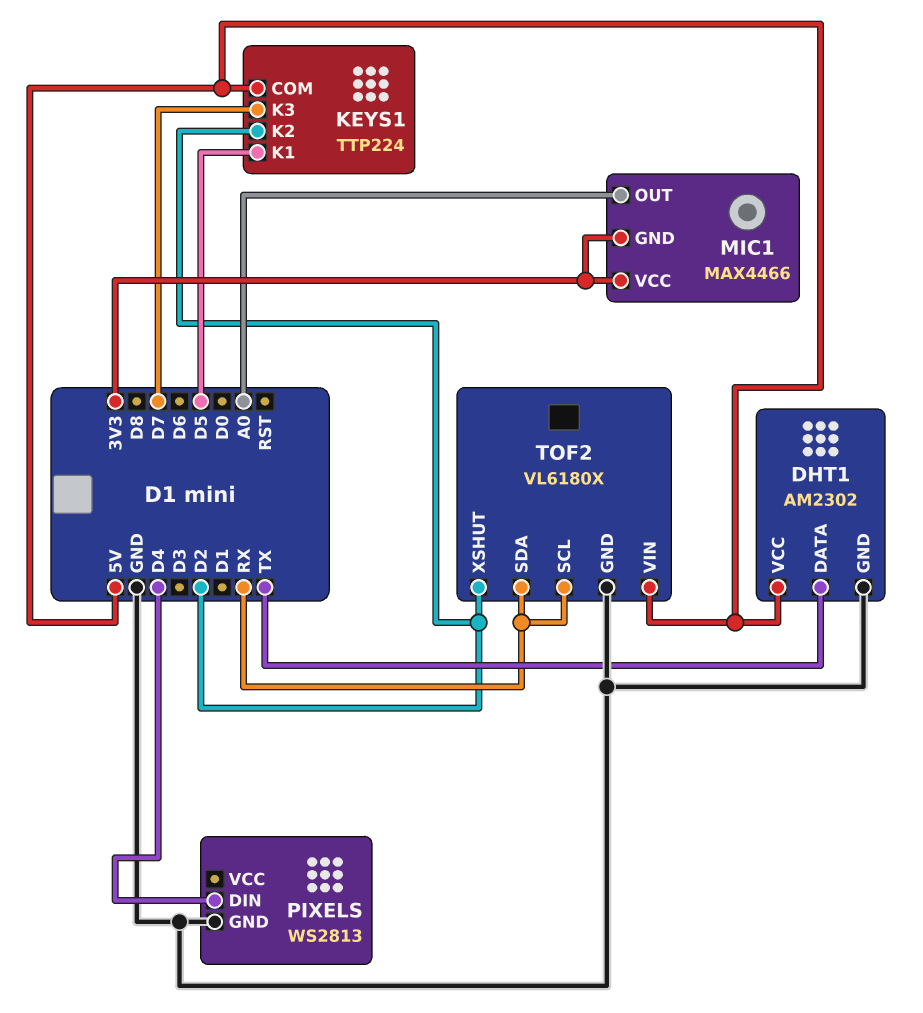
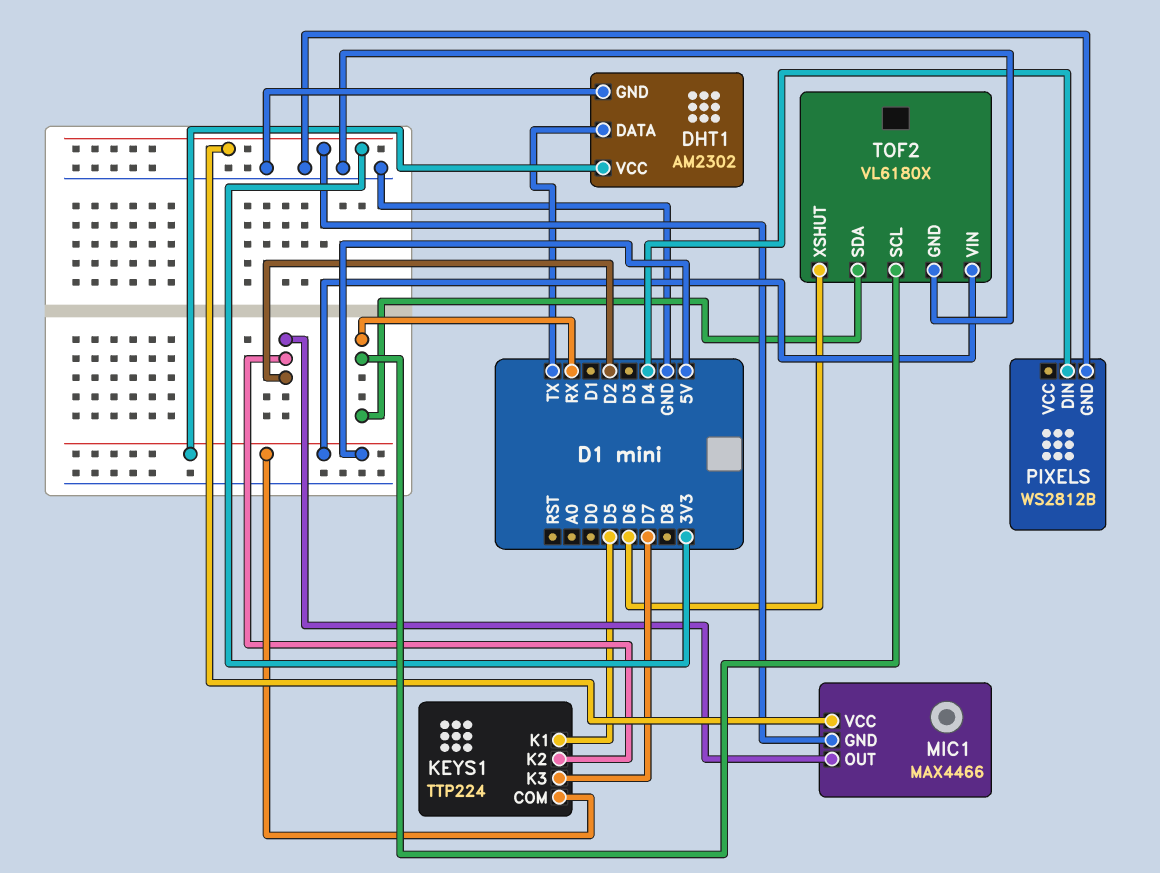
MIC1 pin OUT: A0 -> D2
PIXELS: WS2813 -> WS2812B
TOF2 pin XSHUT: D2 -> D6

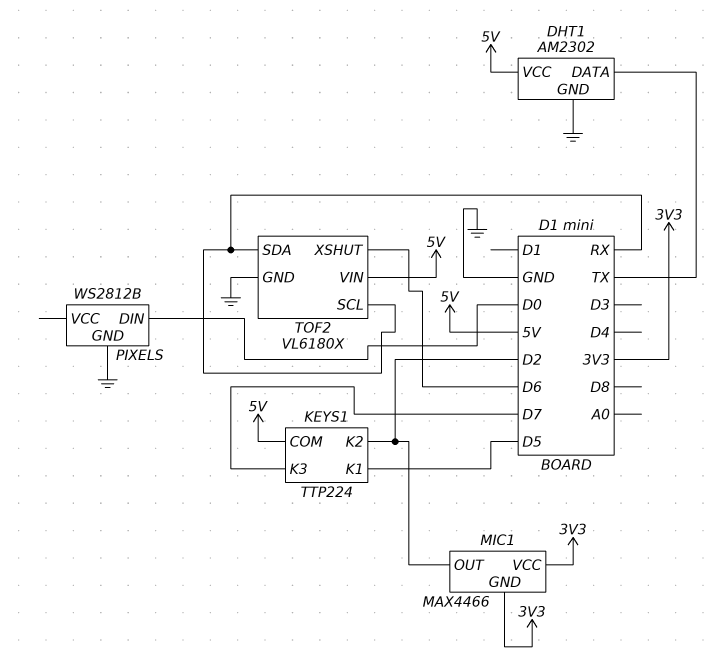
PIXELS pin DIN: D4 -> D0

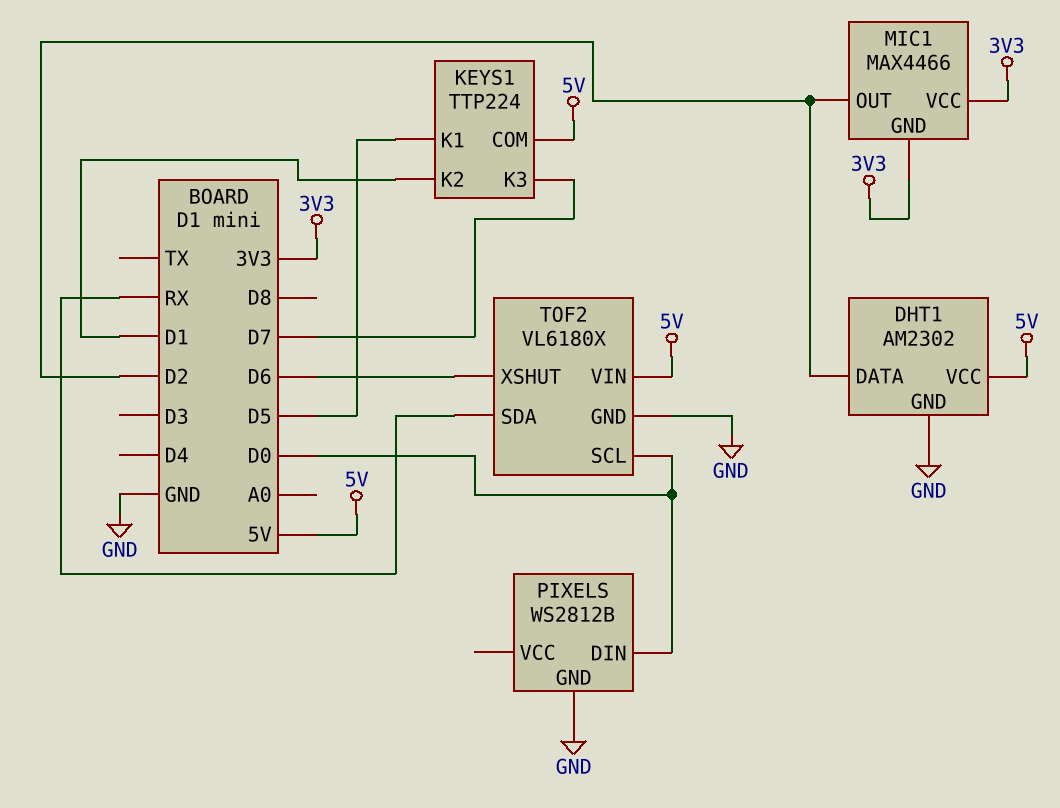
DHT1 pin DATA: TX -> D2
KEYS1 pin K2: D2 -> D1
TOF2 pin SCL: RX -> D0

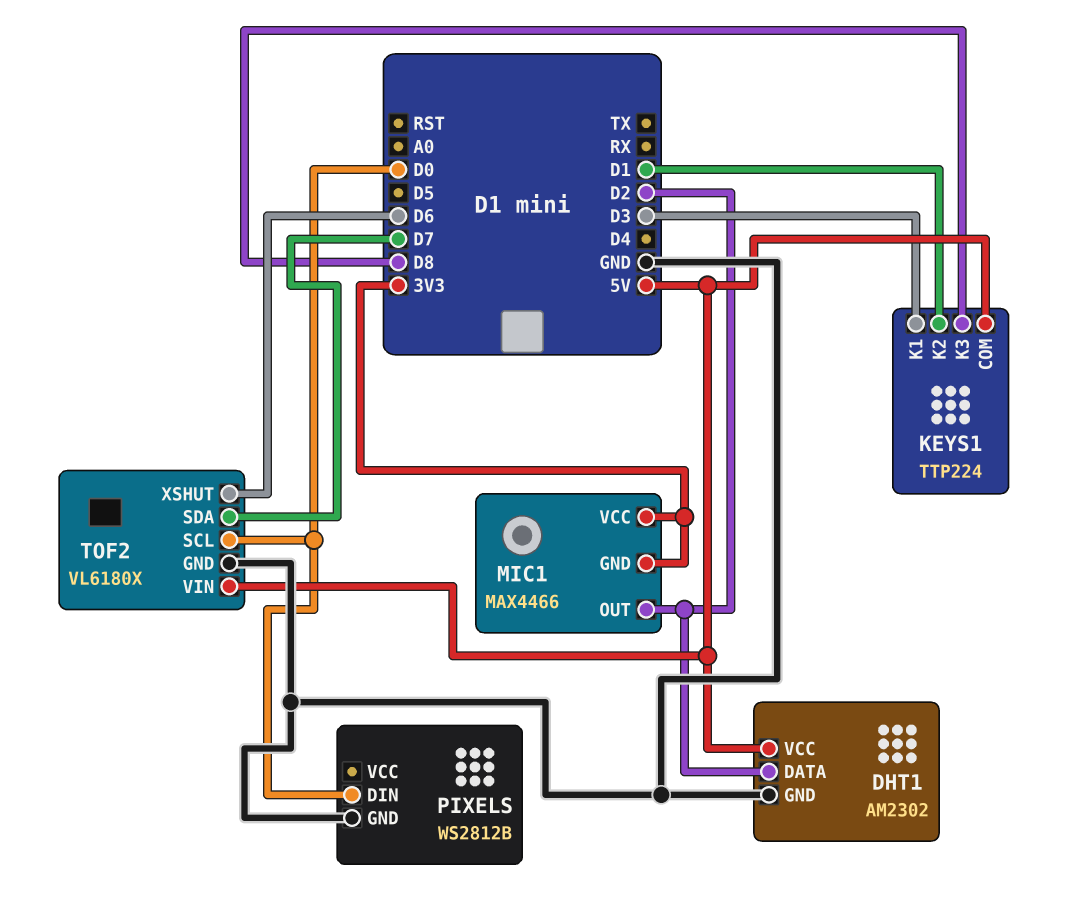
KEYS1 pin K1: D5 -> D3
KEYS1 pin K3: D7 -> D8
TOF2 pin SDA: RX -> D7

